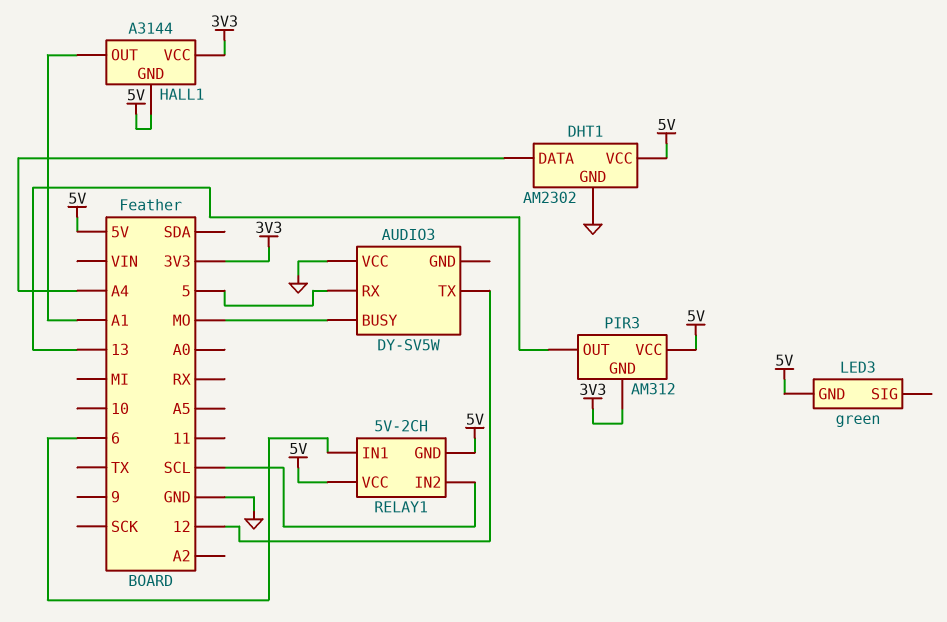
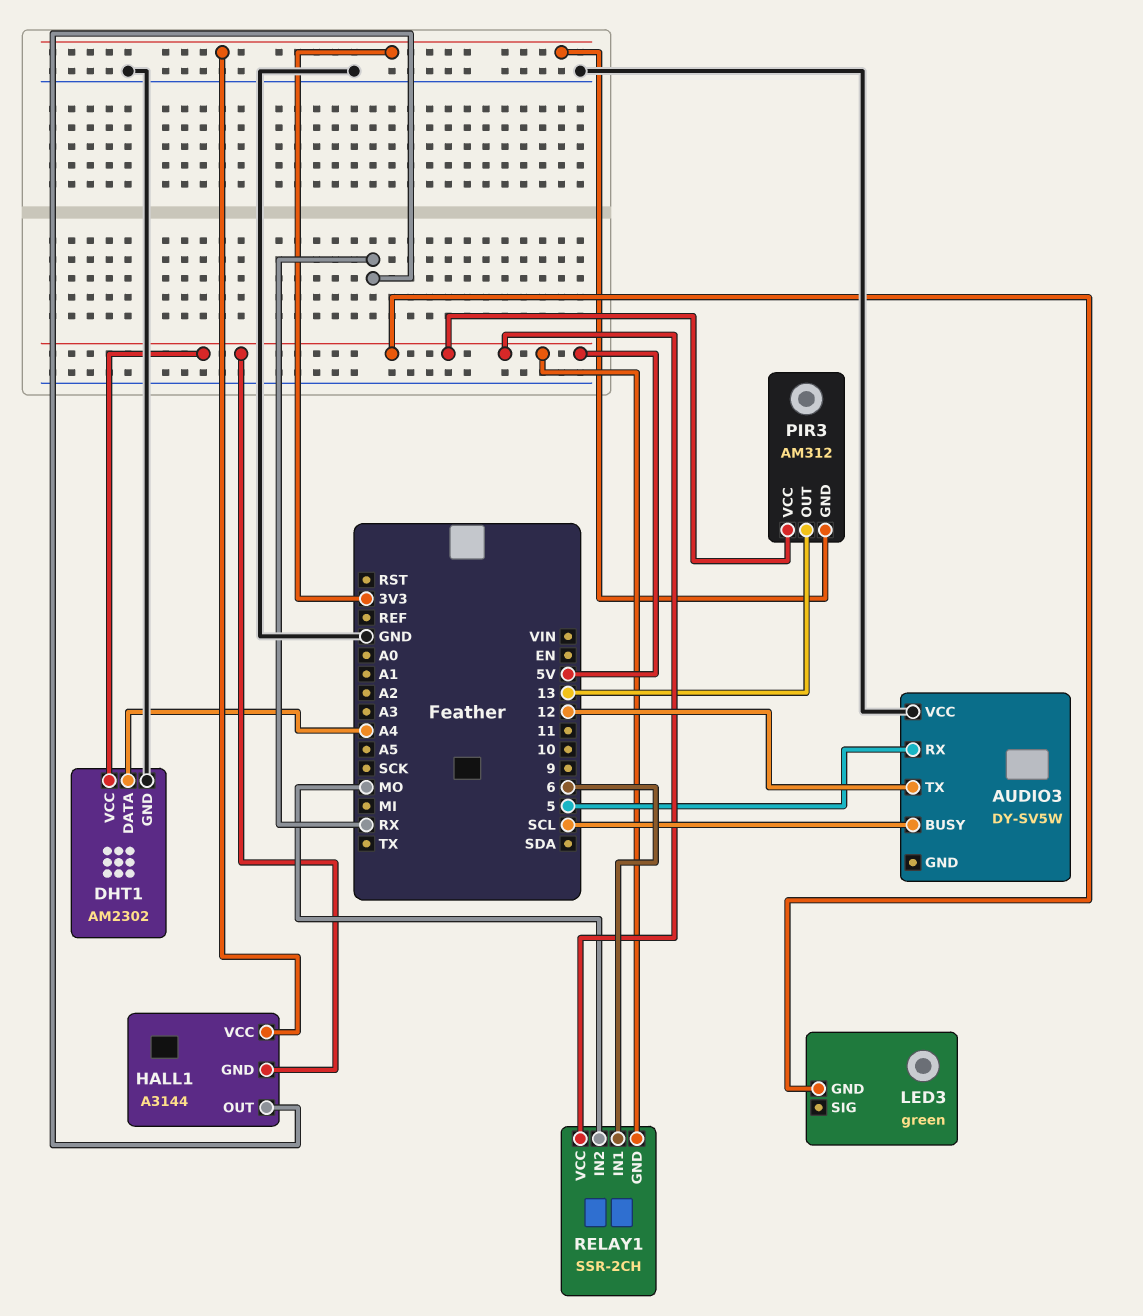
AUDIO3 pin BUSY: MO -> SCL
HALL1 pin OUT: A1 -> RX
RELAY1: 5V-2CH -> SSR-2CH
RELAY1 pin IN2: SCL -> MO

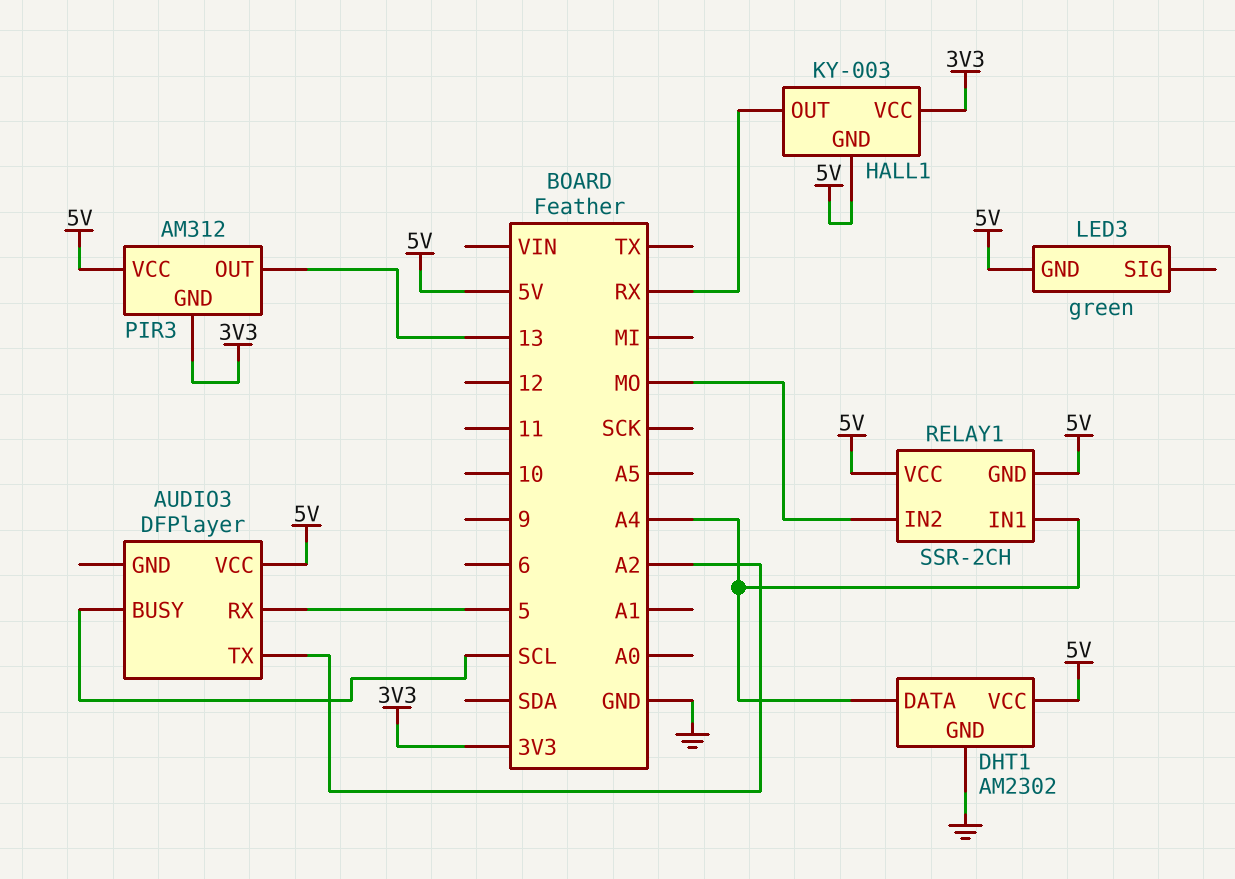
AUDIO3: DY-SV5W -> DFPlayer
AUDIO3 pin TX: 12 -> A2
AUDIO3 pin VCC: GND -> 5V
HALL1: A3144 -> KY-003
RELAY1 pin IN1: 6 -> A4

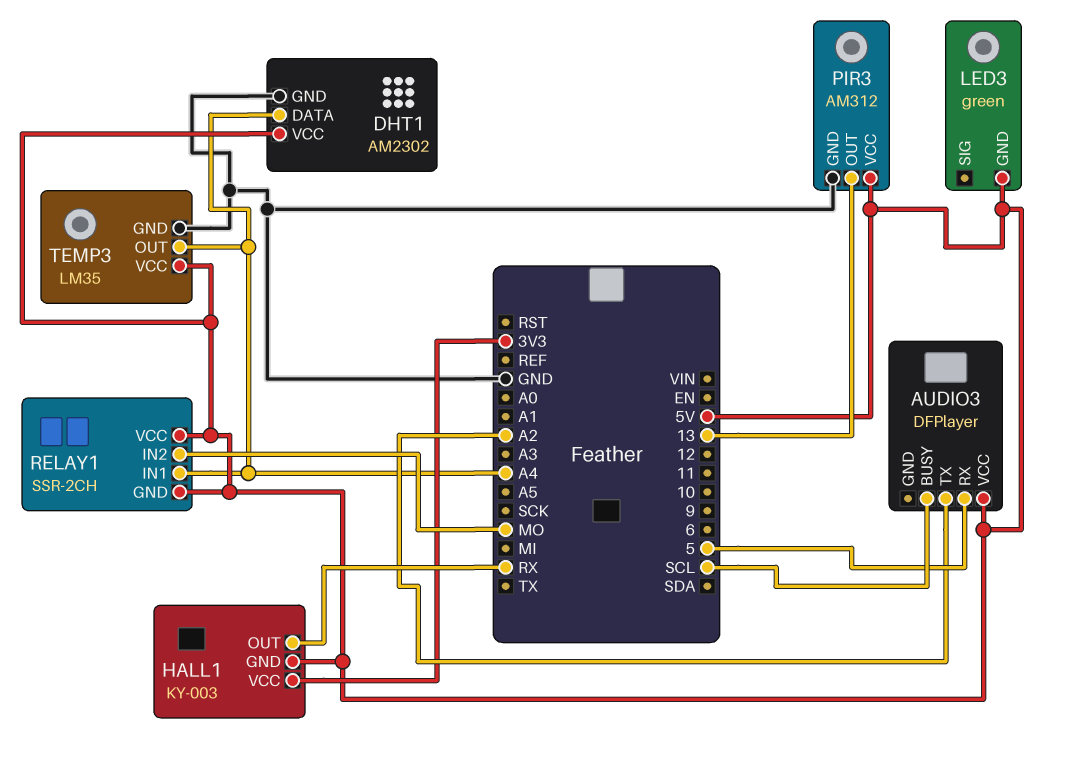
PIR3 pin GND: 3V3 -> GND
TEMP3: none -> LM35
TEMP3 pin GND: none -> GND
TEMP3 pin OUT: none -> A4
TEMP3 pin VCC: none -> 5V

